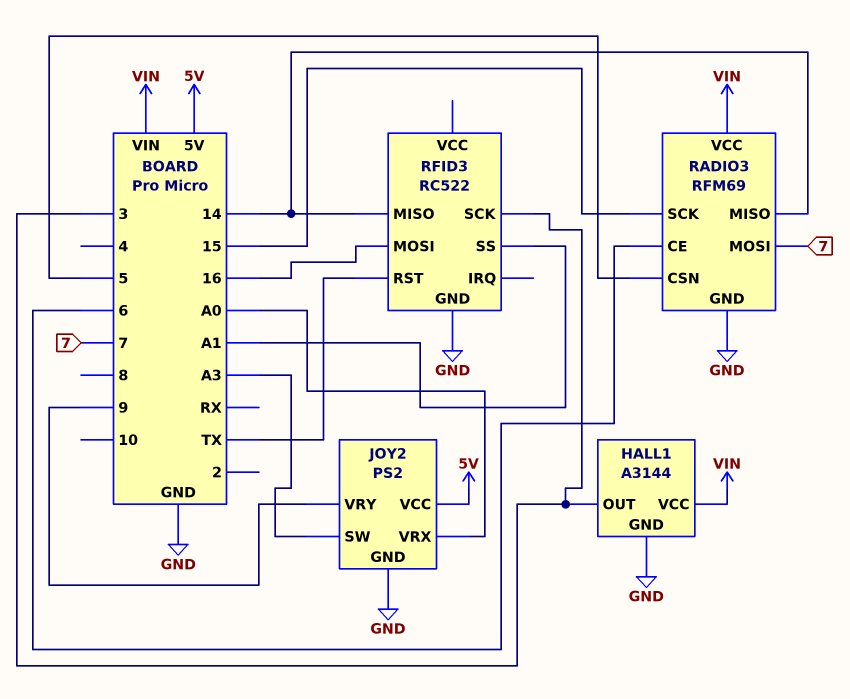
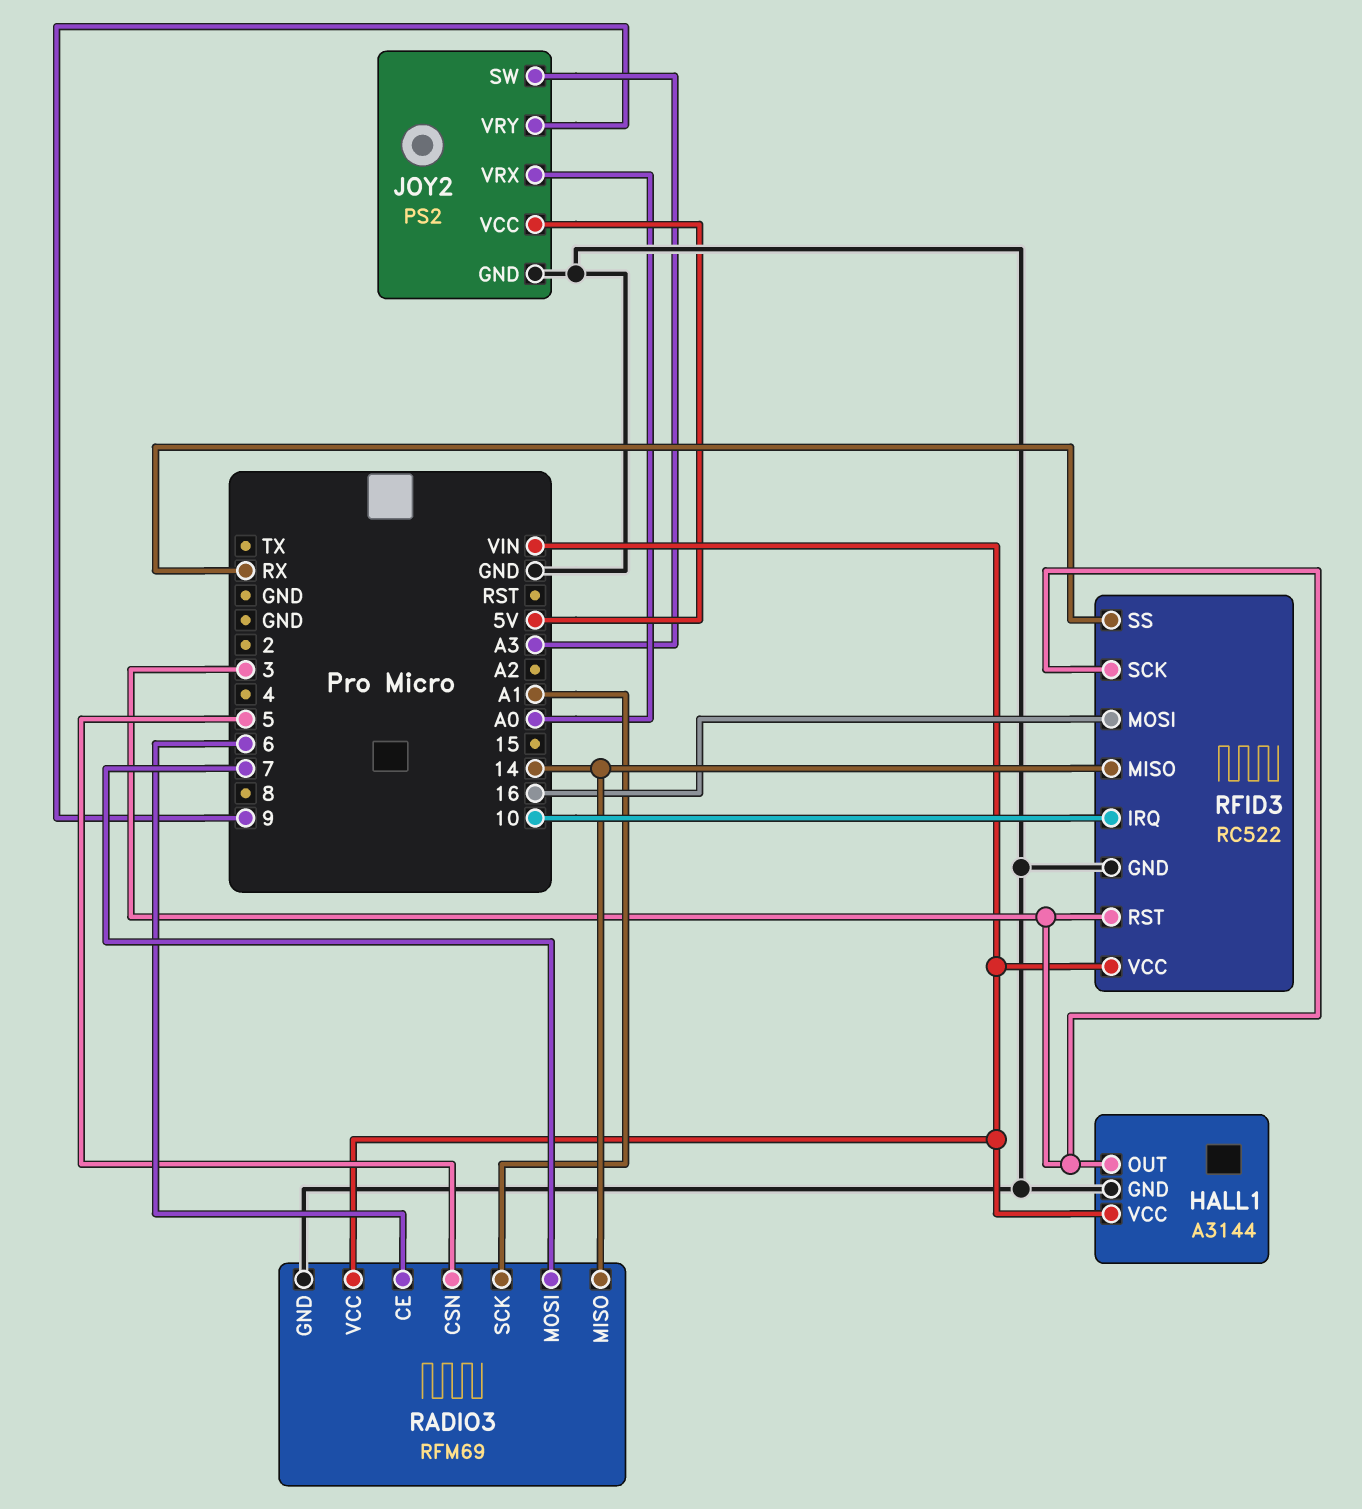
RADIO3 pin SCK: 15 -> A1
RFID3 pin IRQ: none -> 10
RFID3 pin RST: TX -> 3
RFID3 pin SS: A1 -> RX
RFID3 pin VCC: none -> VIN

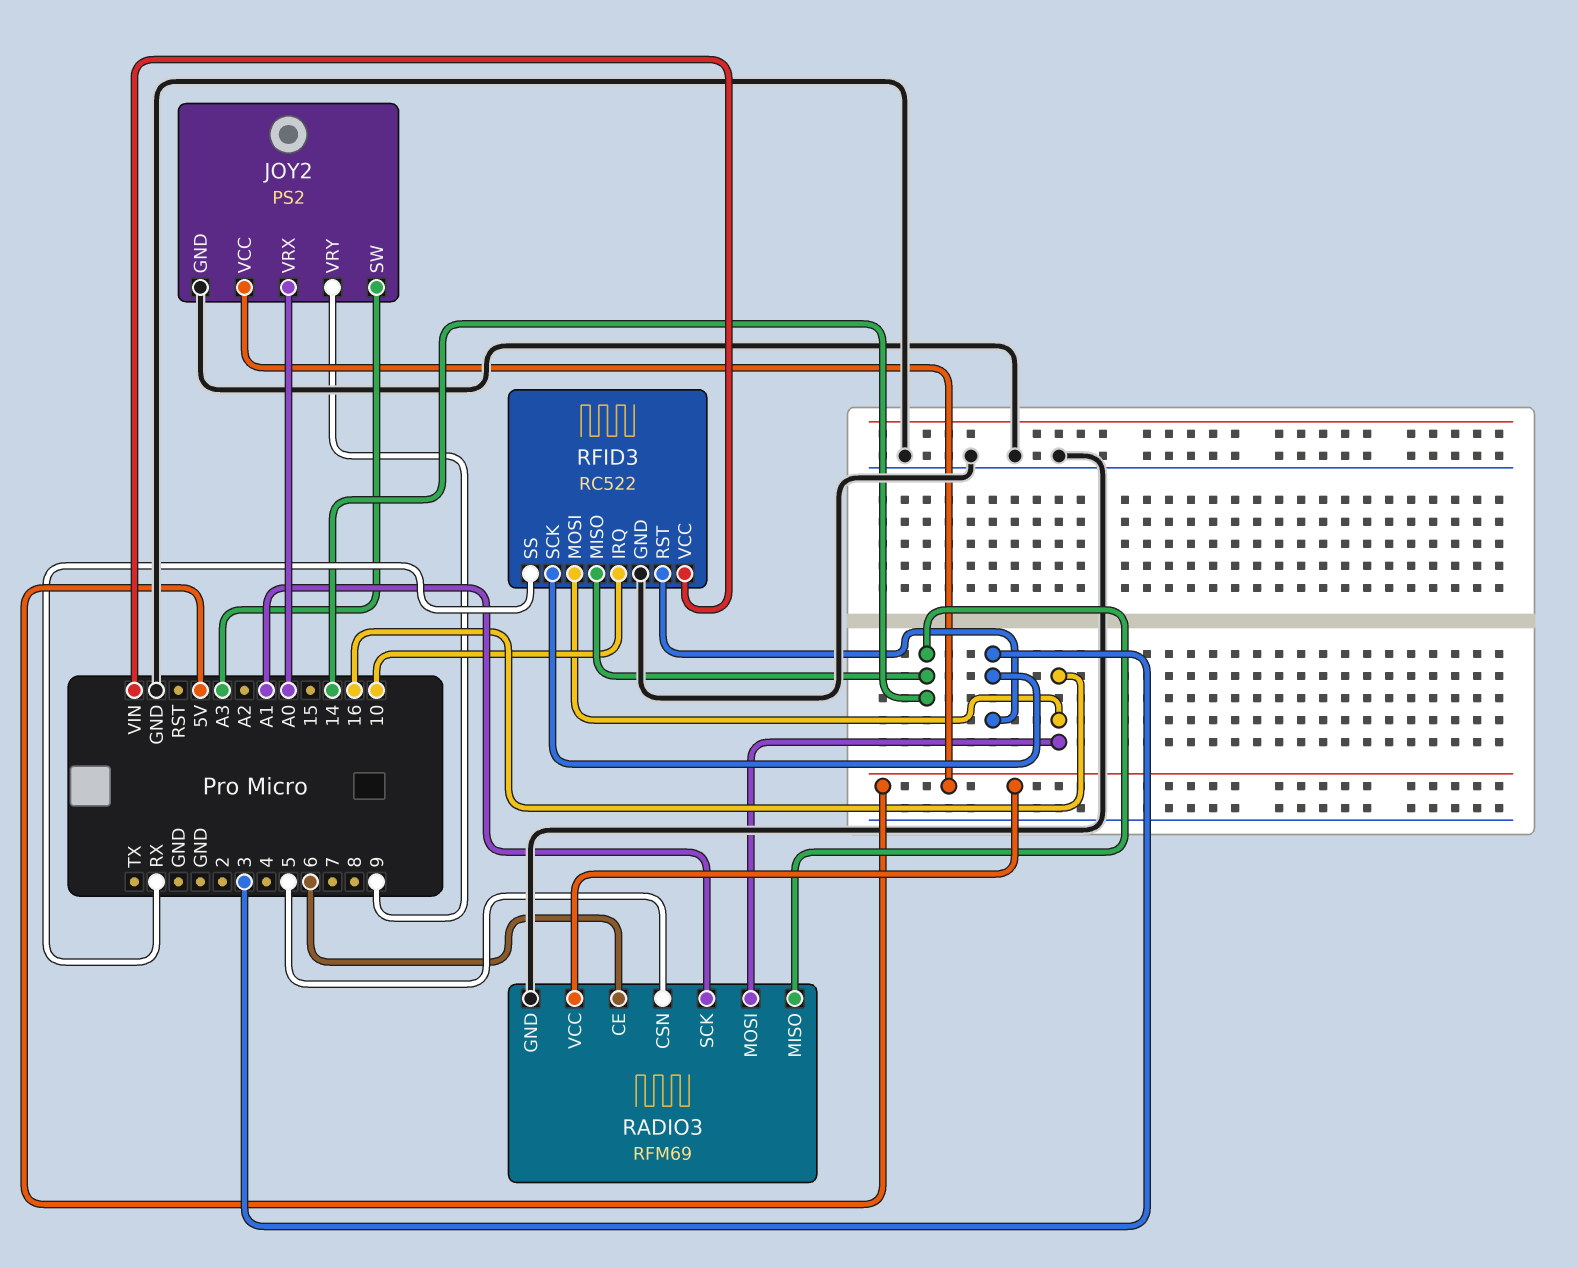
HALL1: A3144 -> none
HALL1 pin GND: GND -> none
HALL1 pin OUT: 3 -> none
HALL1 pin VCC: VIN -> none
RADIO3 pin MOSI: 7 -> 16
RADIO3 pin VCC: VIN -> 5V

